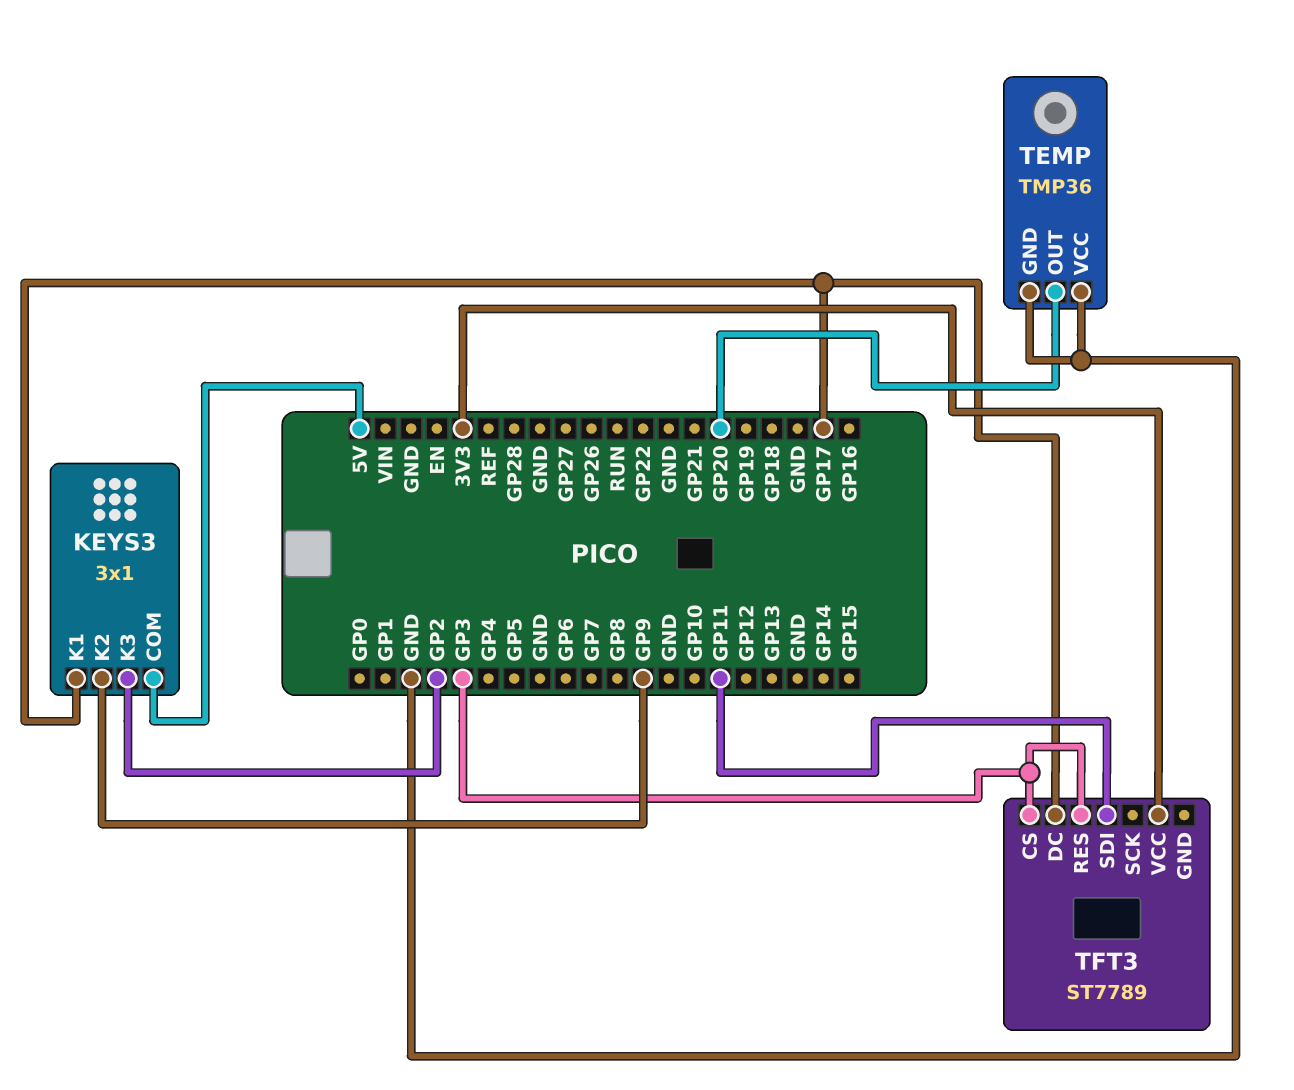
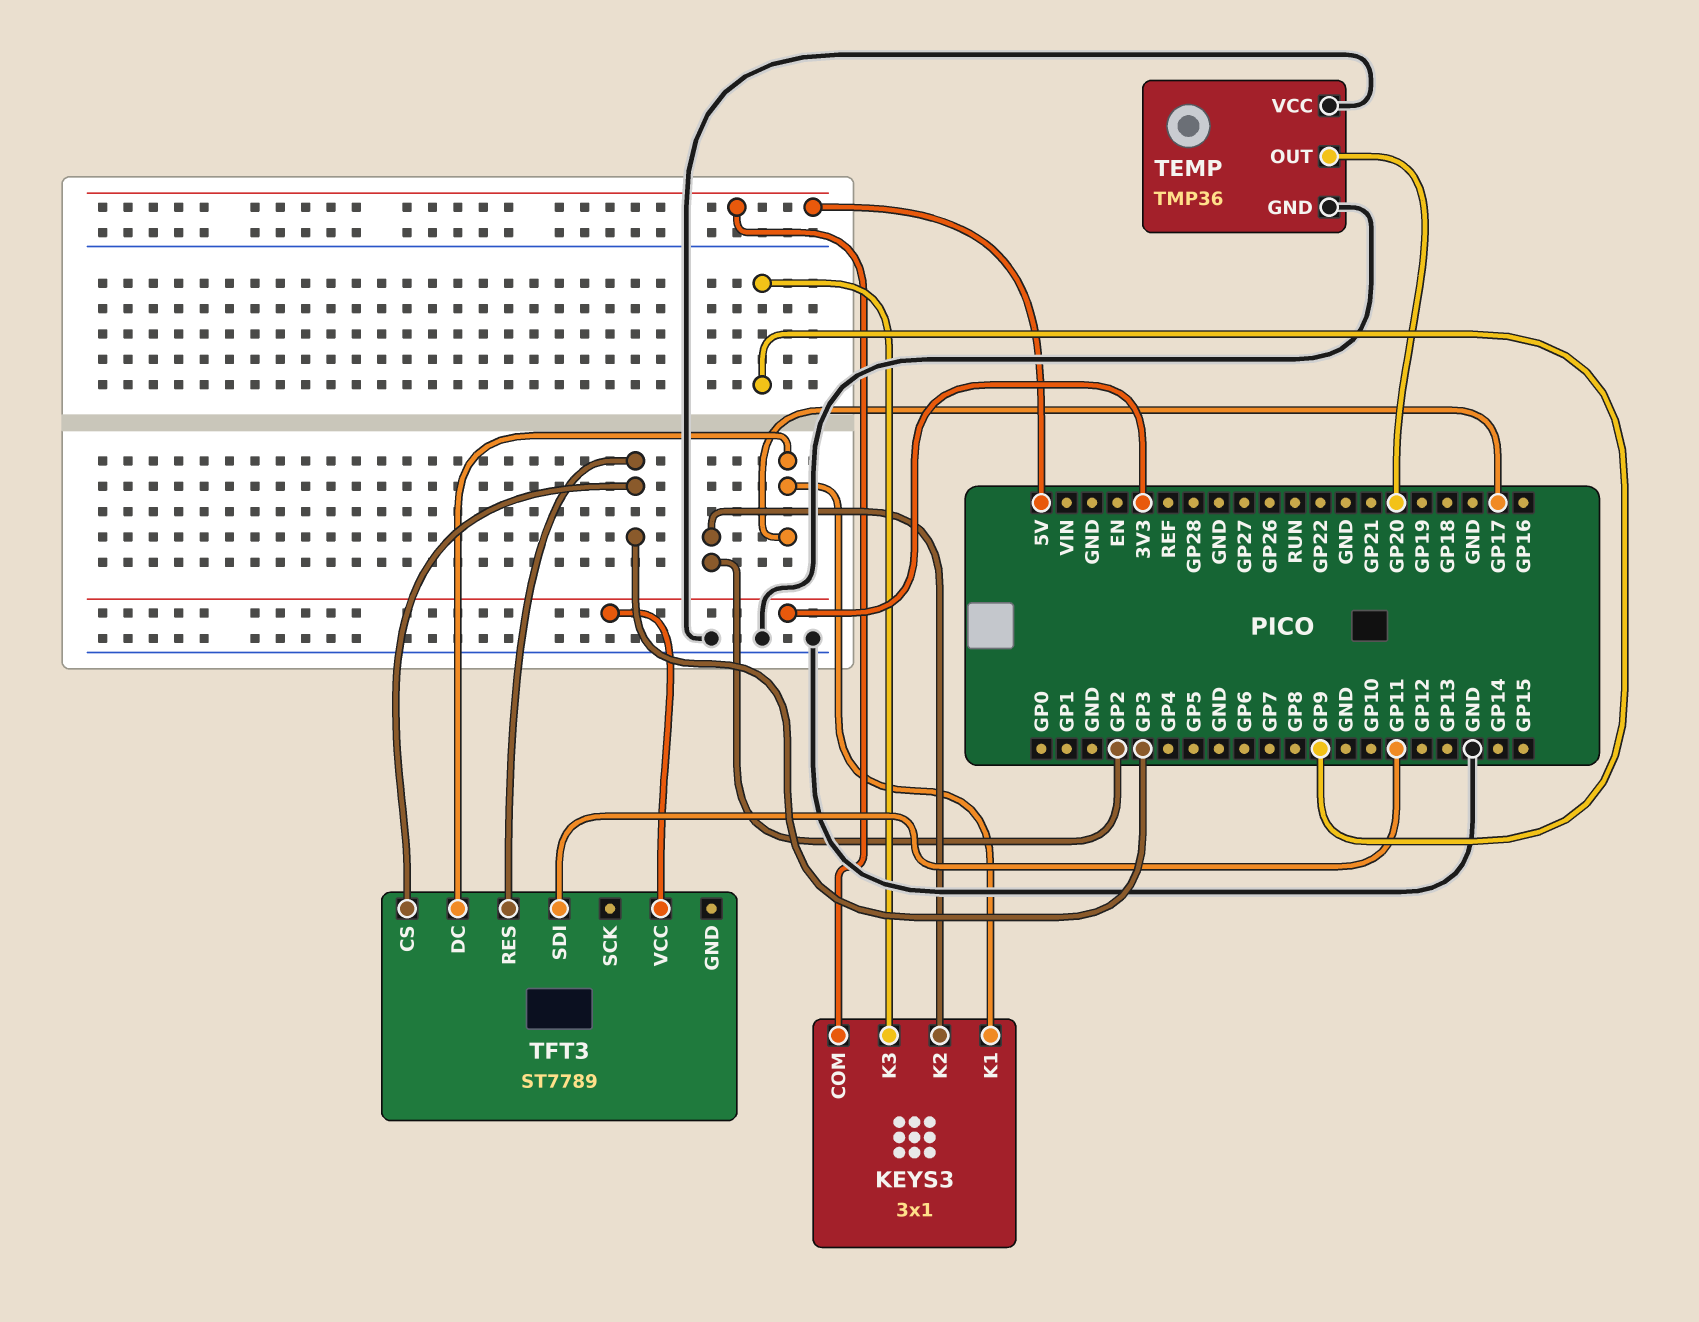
KEYS3 pin K2: GP9 -> GP2
KEYS3 pin K3: GP2 -> GP9

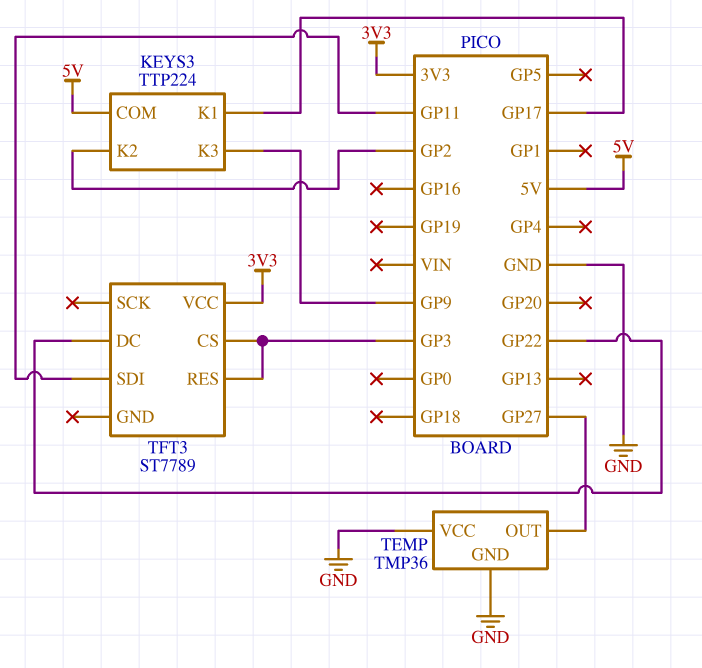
KEYS3: 3x1 -> TTP224
TEMP pin OUT: GP20 -> GP27
TFT3 pin DC: GP17 -> GP22

